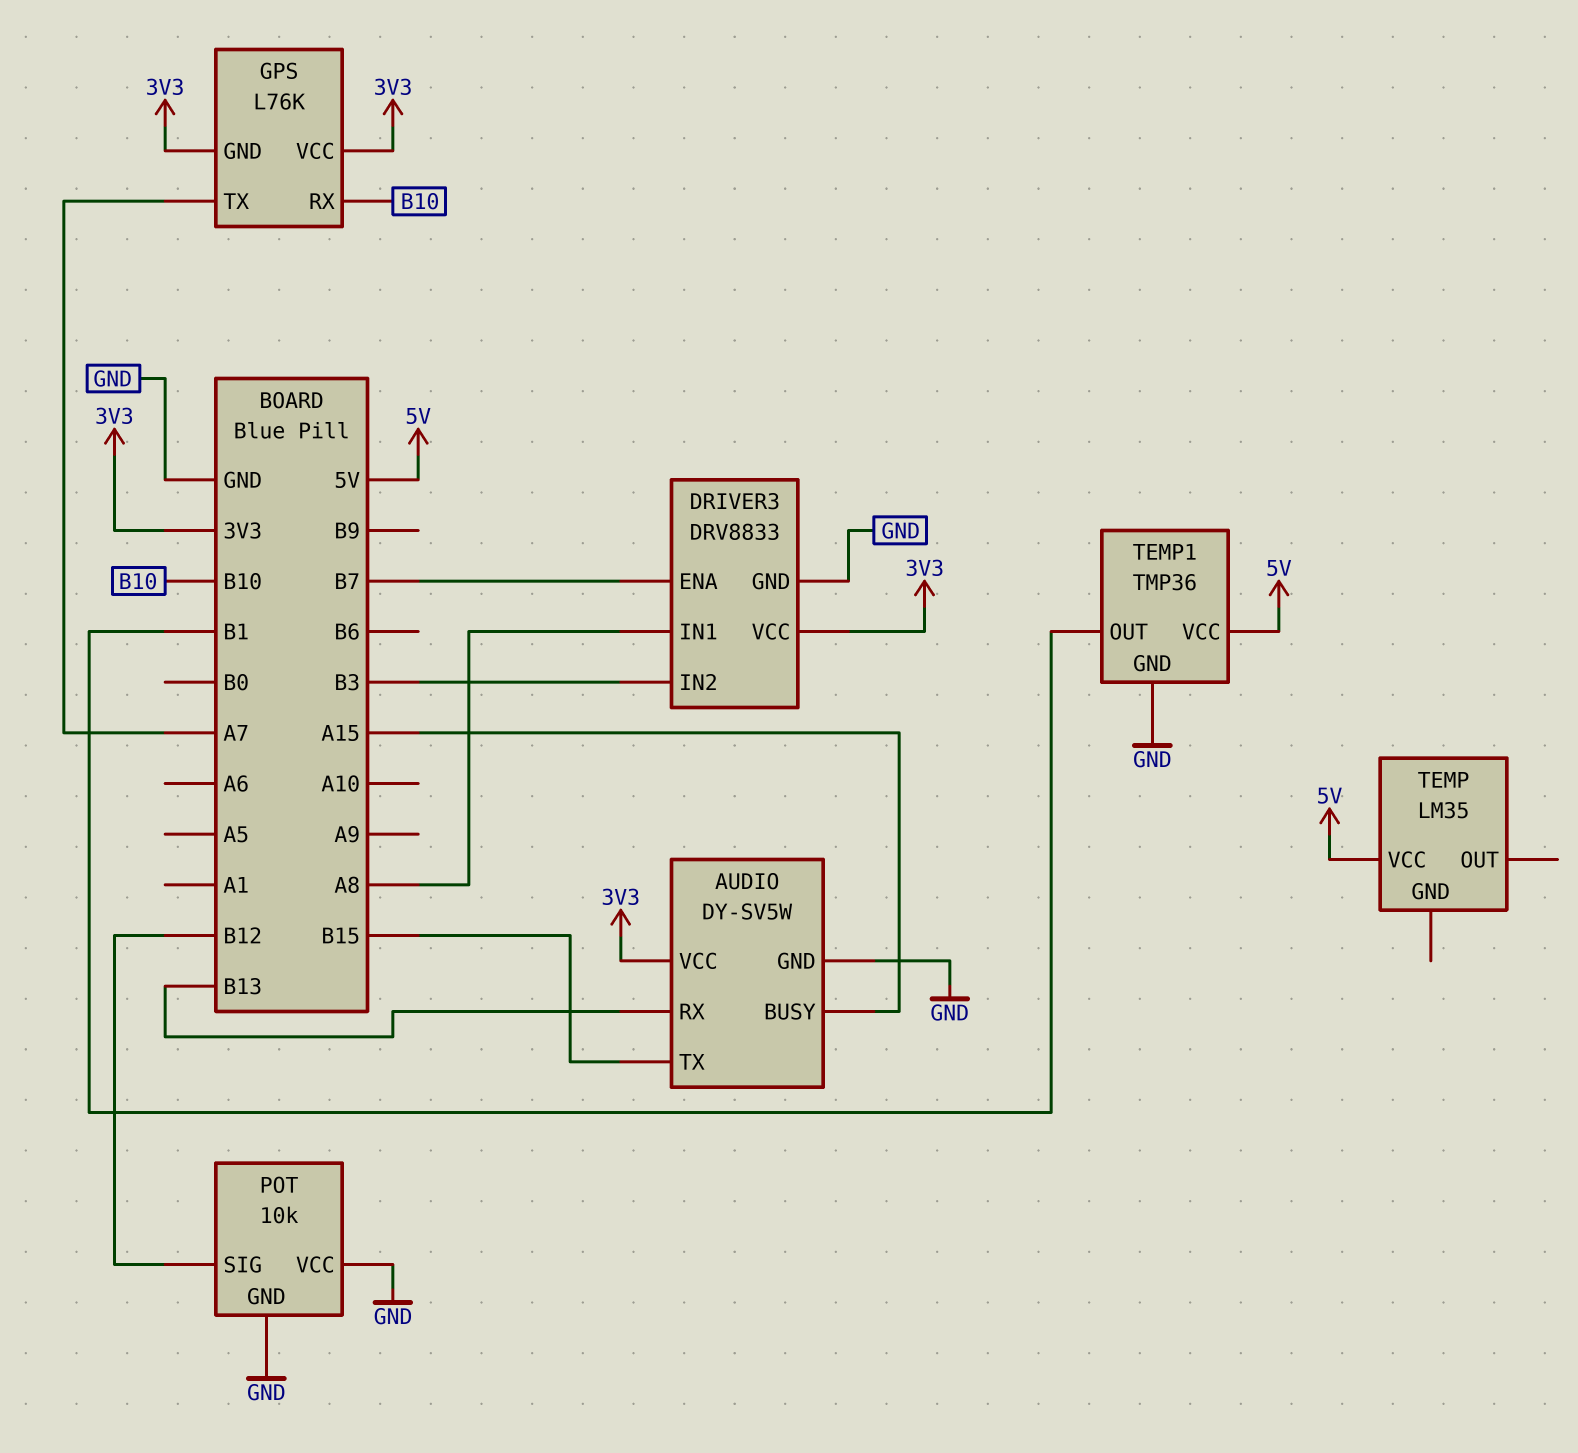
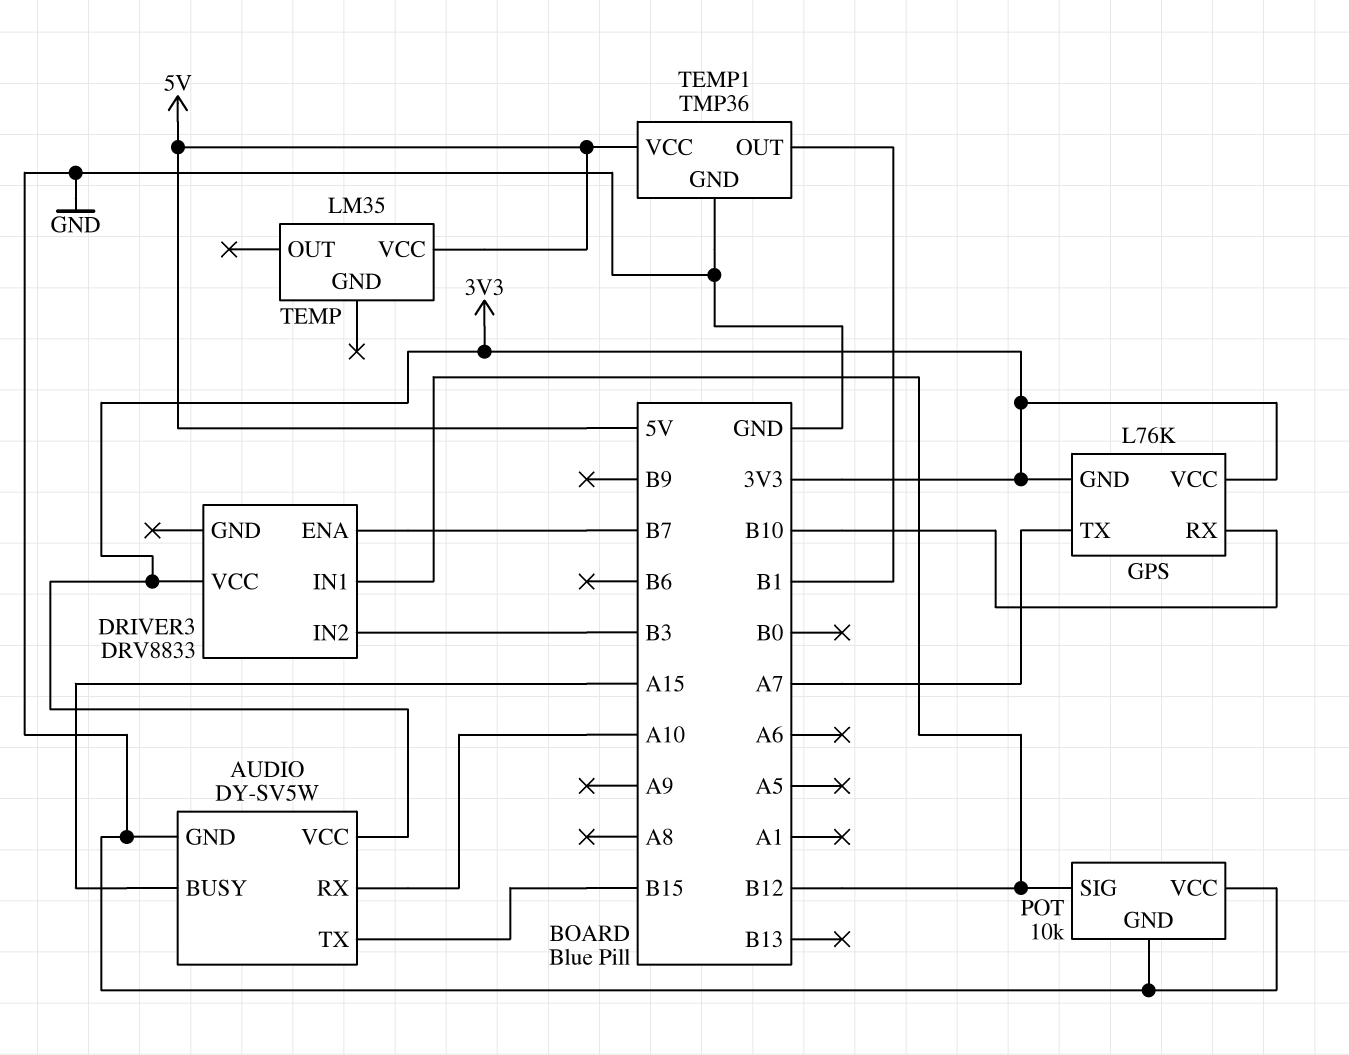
AUDIO pin RX: B13 -> A10
DRIVER3 pin GND: GND -> none
DRIVER3 pin IN1: A8 -> B12

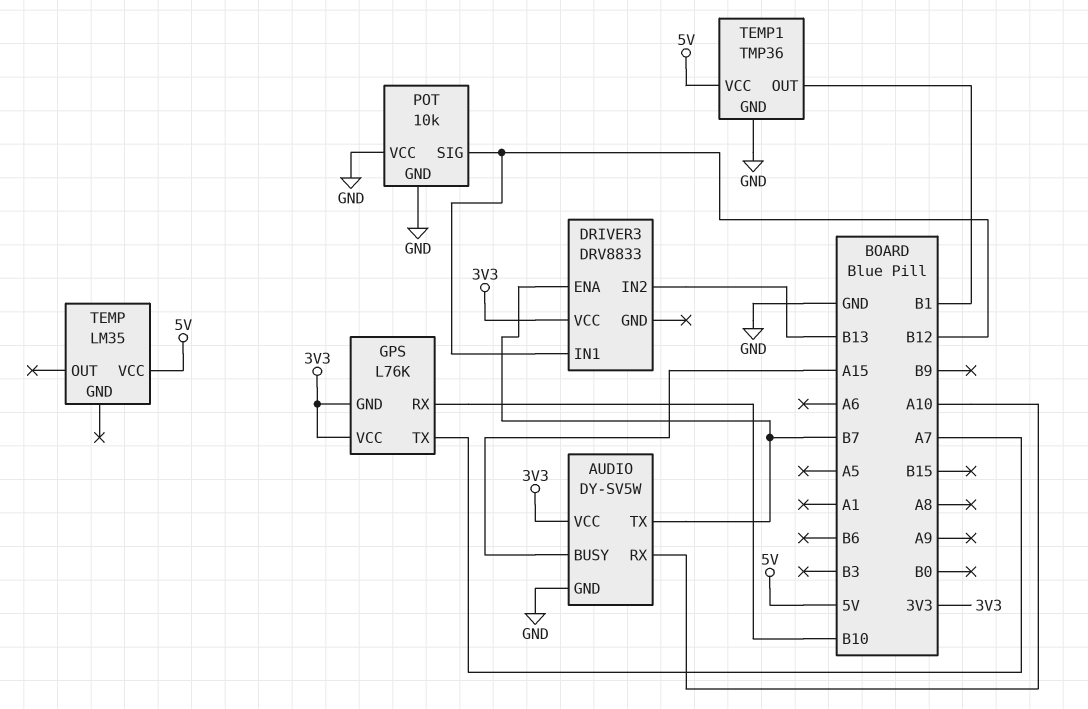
AUDIO pin TX: B15 -> B7
DRIVER3 pin IN2: B3 -> B13

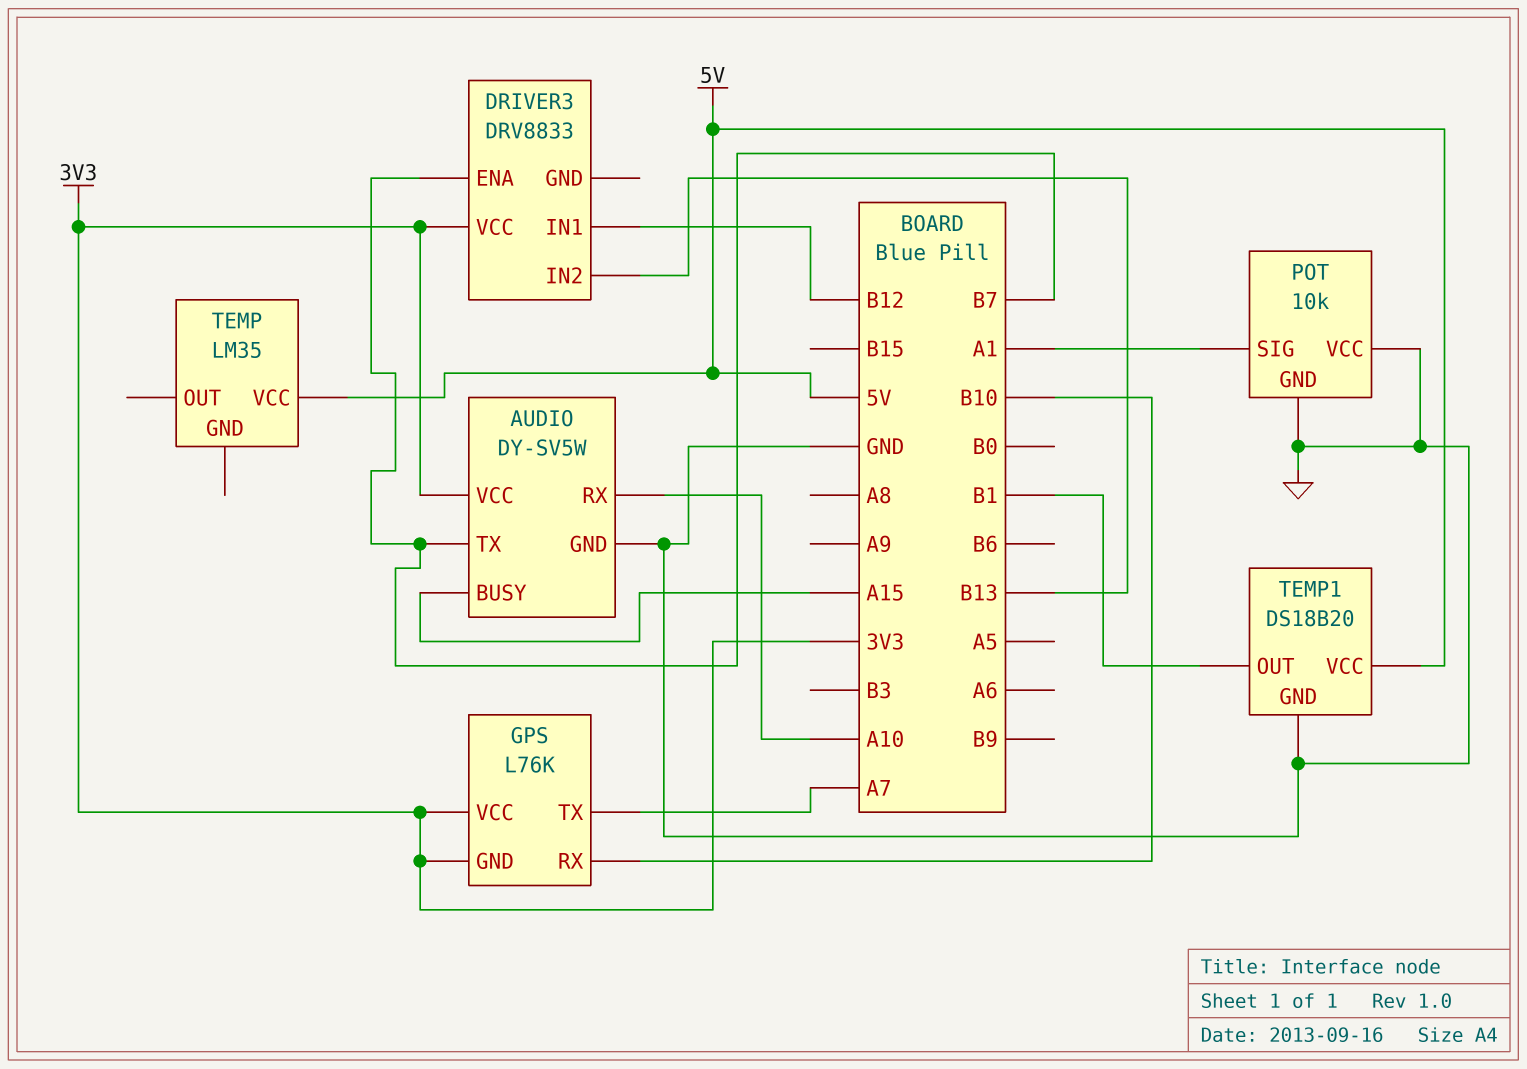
POT pin SIG: B12 -> A1
TEMP1: TMP36 -> DS18B20

